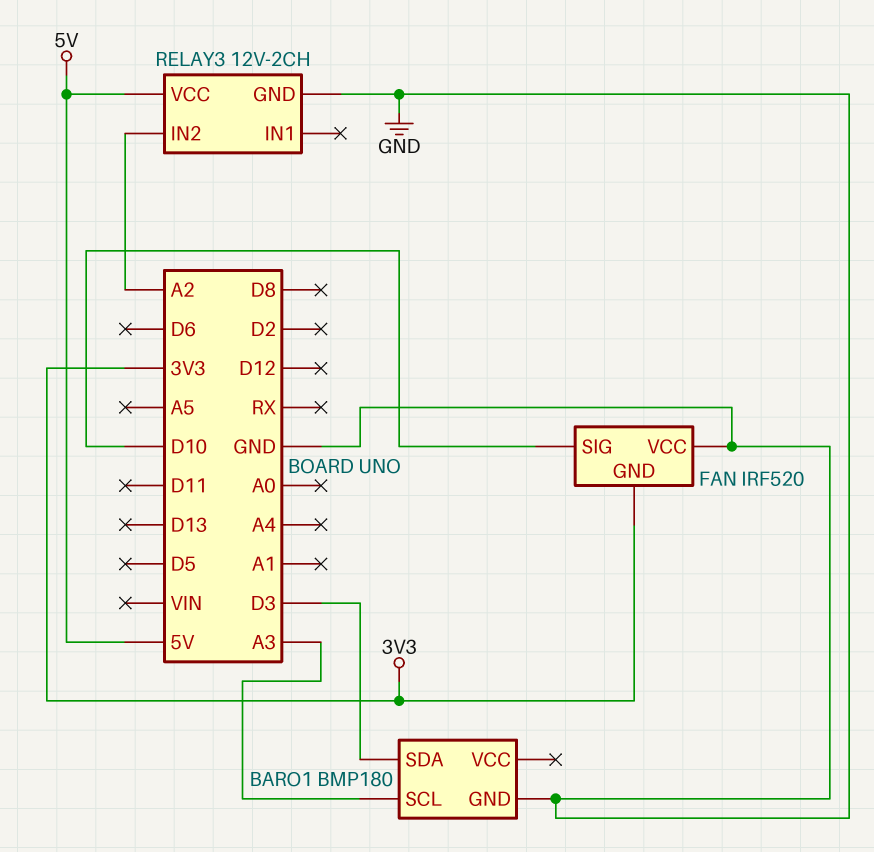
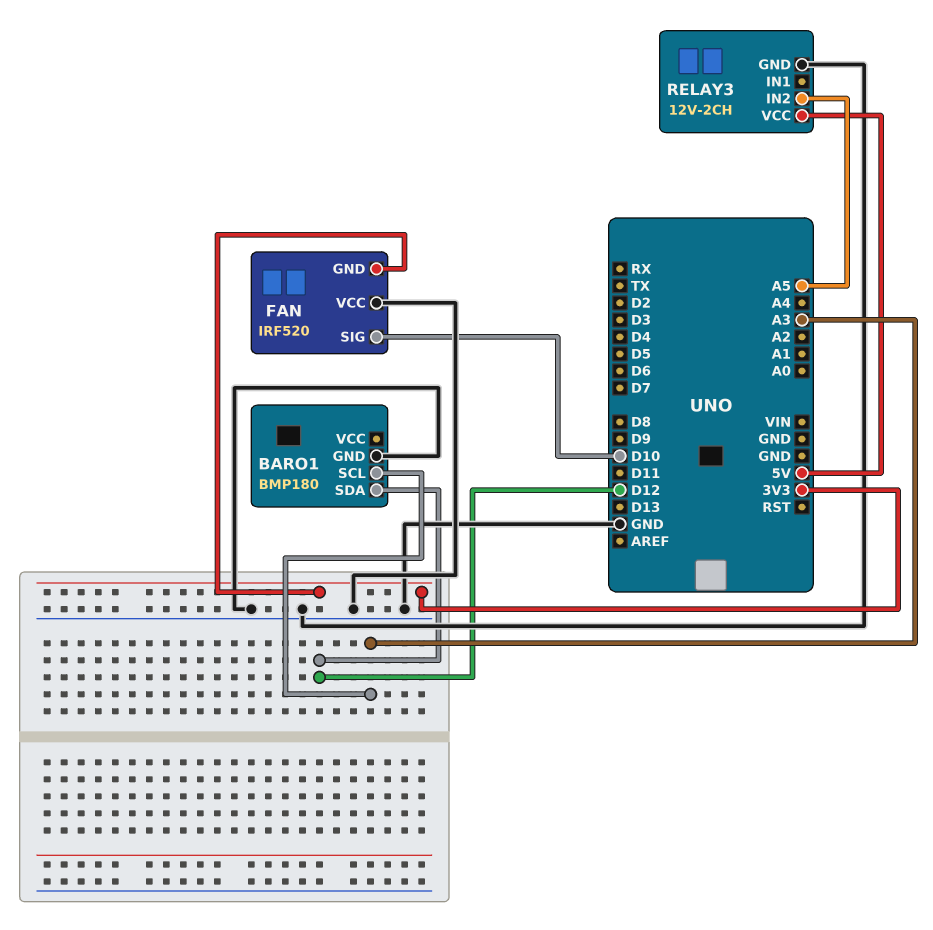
BARO1 pin SDA: D3 -> D12
RELAY3 pin IN2: A2 -> A5

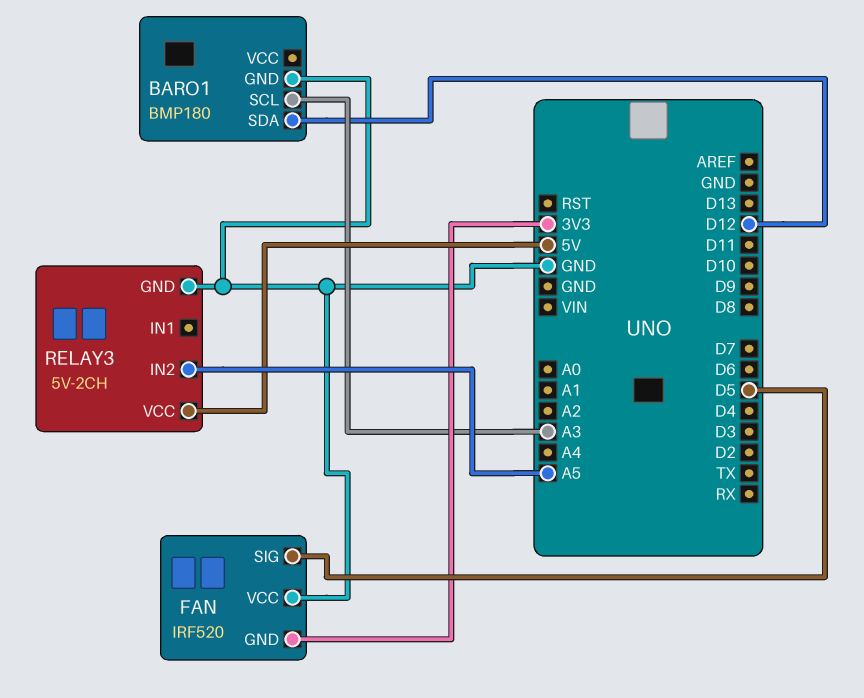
FAN pin SIG: D10 -> D5
RELAY3: 12V-2CH -> 5V-2CH

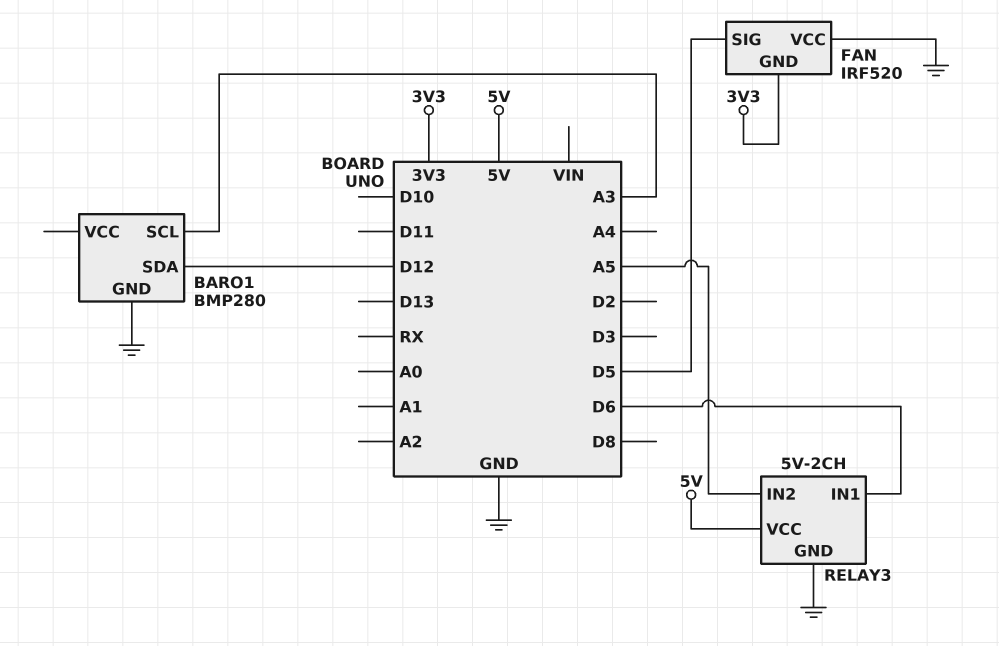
BARO1: BMP180 -> BMP280
RELAY3 pin IN1: none -> D6

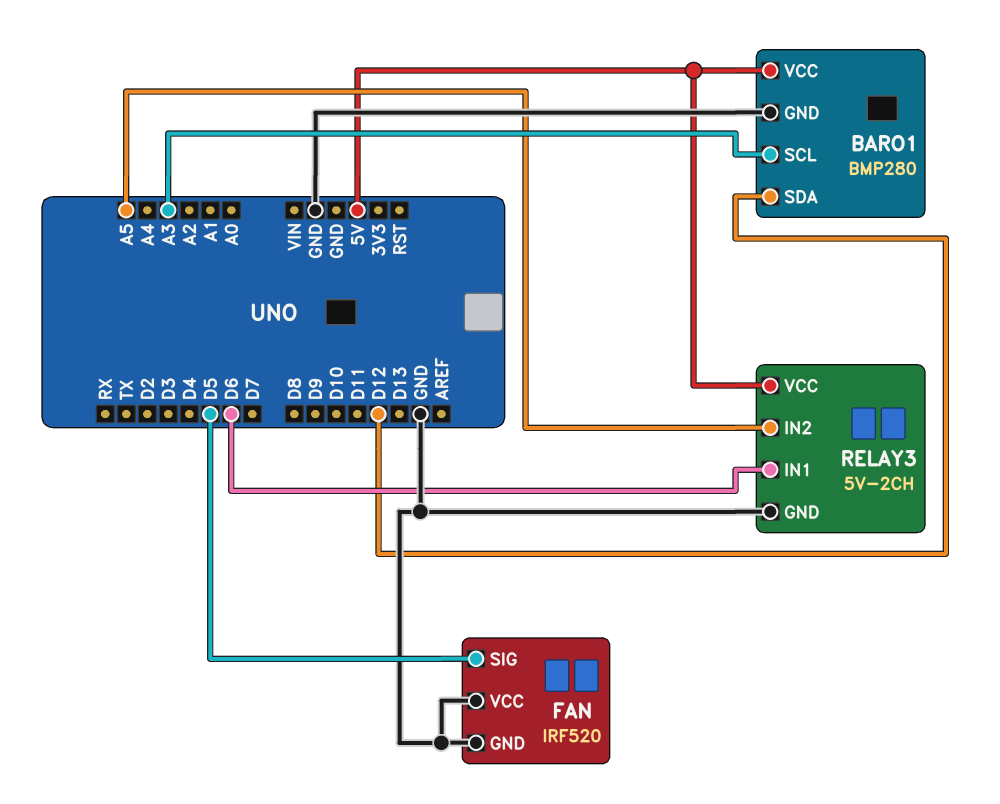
BARO1 pin VCC: none -> 5V
FAN pin GND: 3V3 -> GND

